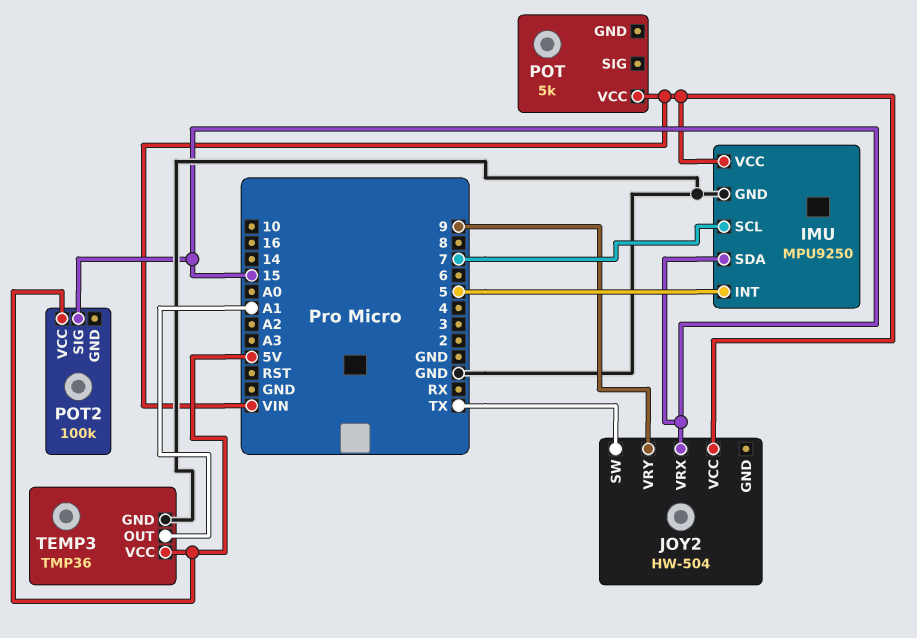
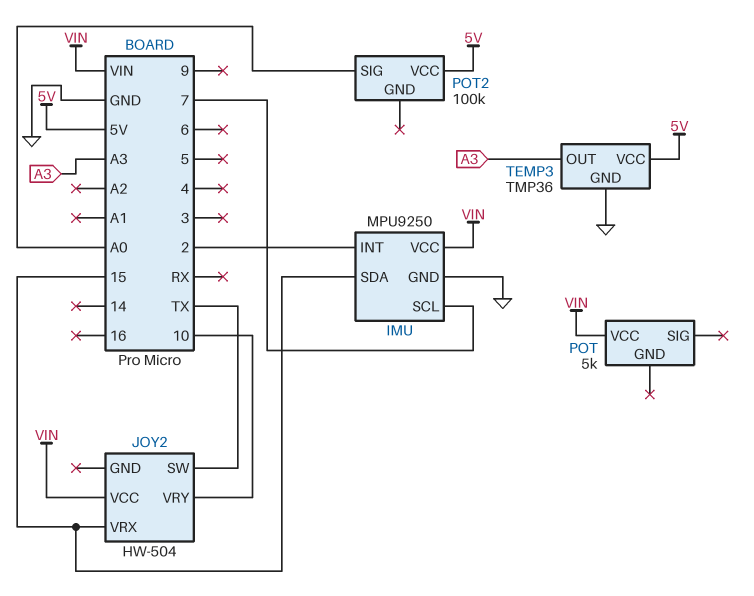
IMU pin INT: 5 -> 2
JOY2 pin VRY: 9 -> 10
POT2 pin SIG: 15 -> A0
TEMP3 pin OUT: A1 -> A3

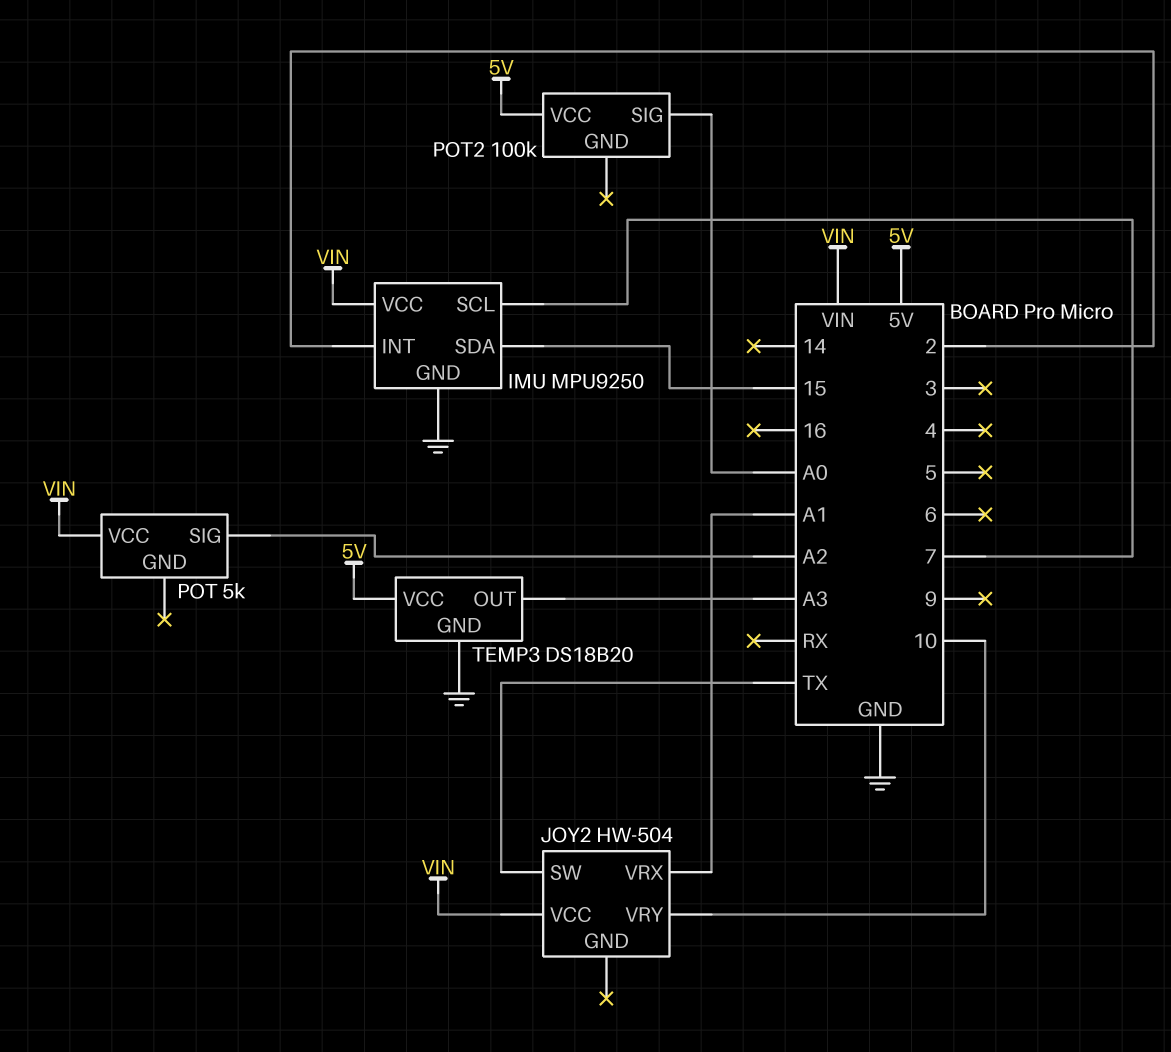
JOY2 pin VRX: 15 -> A1
POT pin SIG: none -> A2
TEMP3: TMP36 -> DS18B20

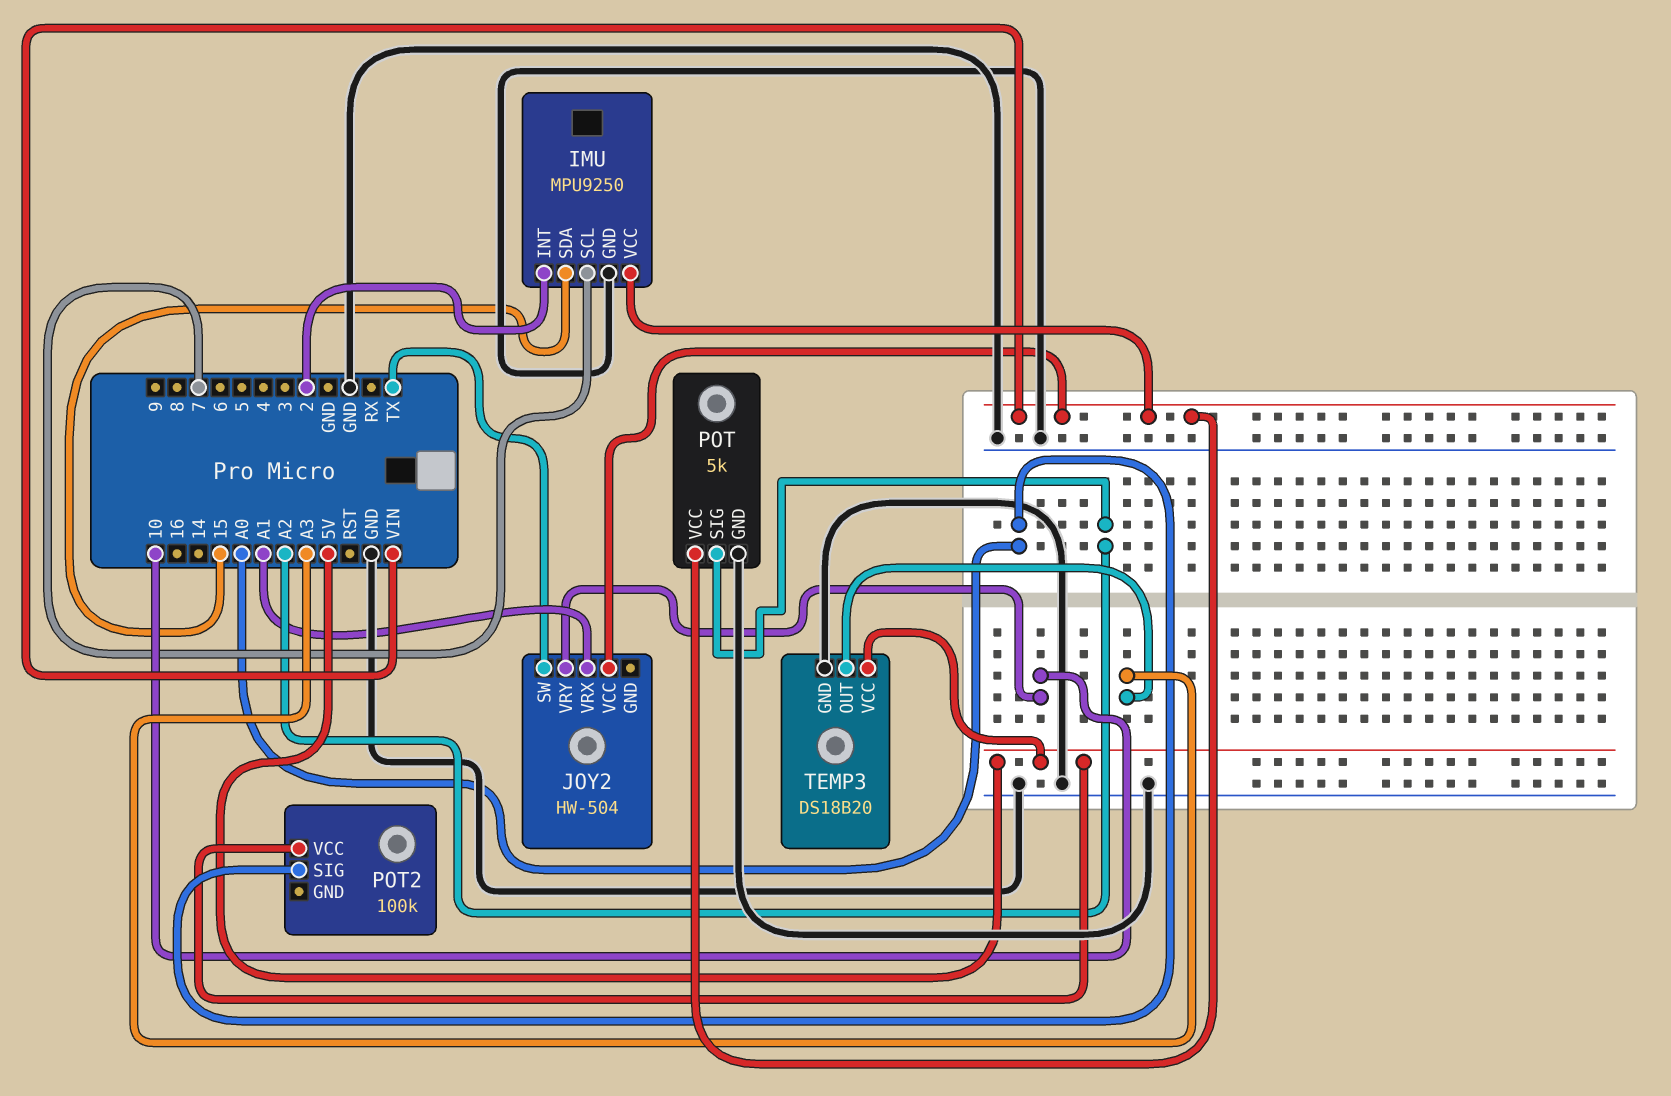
POT pin GND: none -> GND

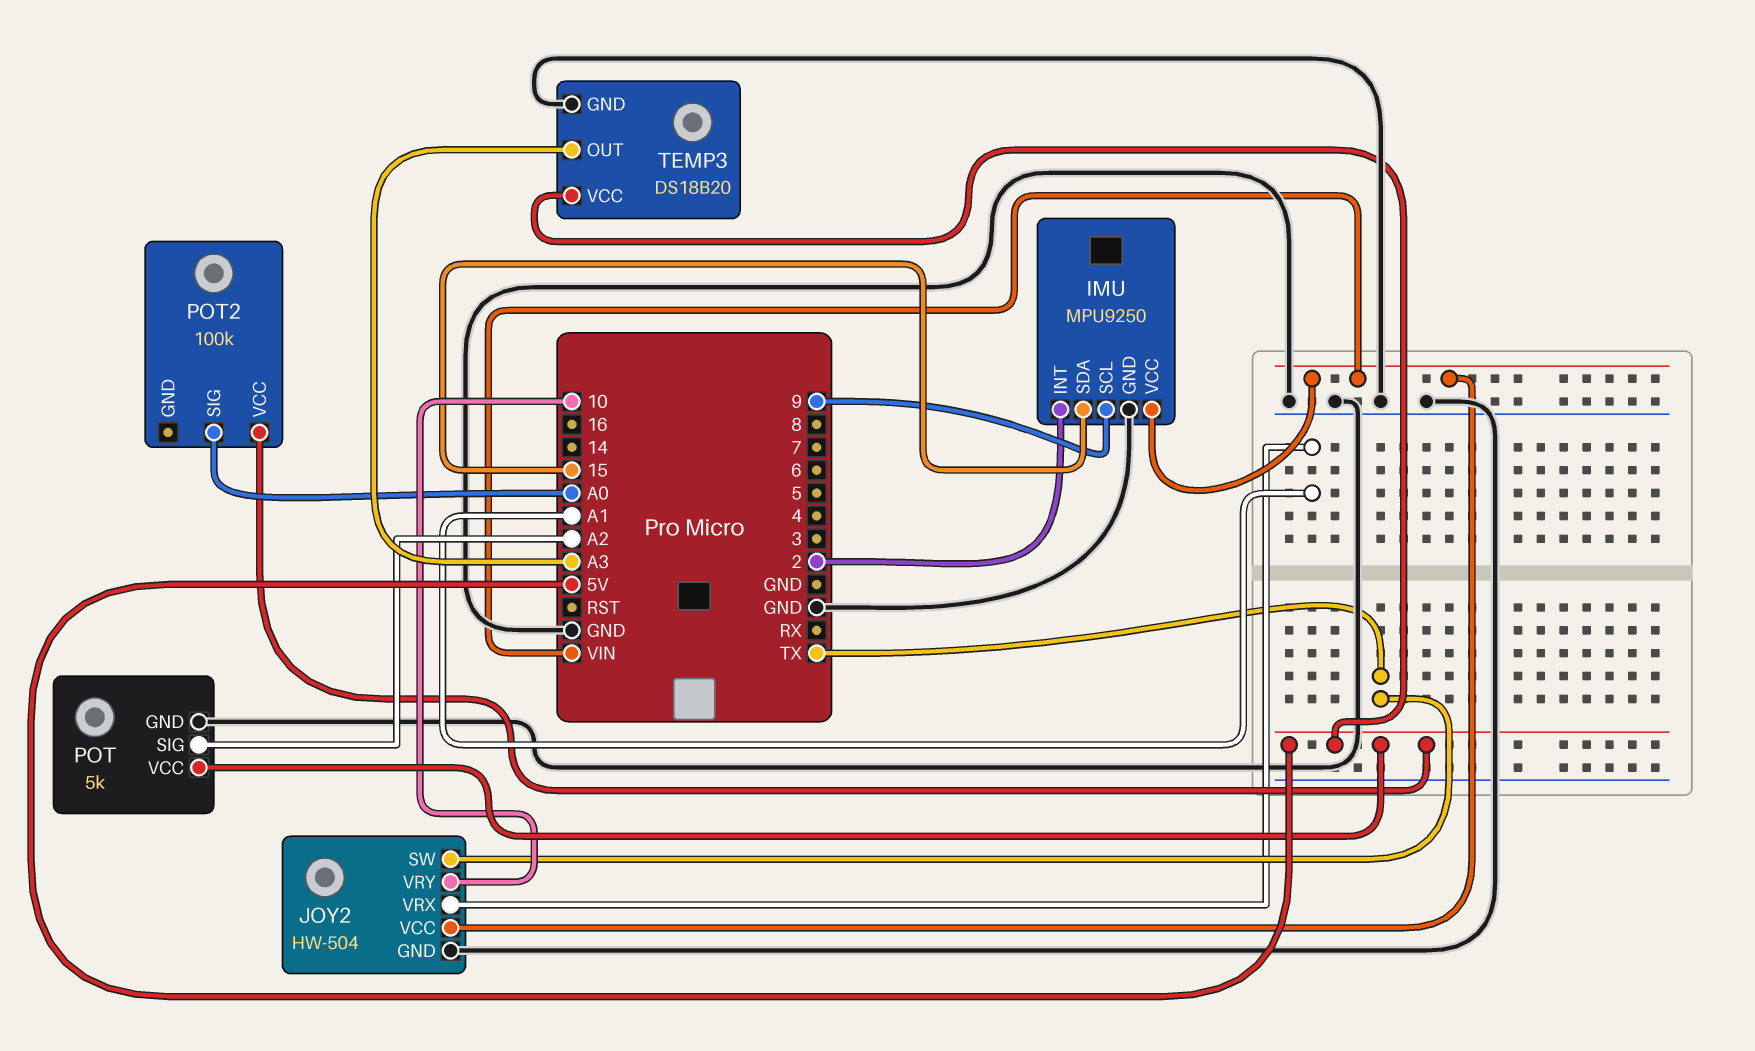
IMU pin SCL: 7 -> 9
JOY2 pin GND: none -> GND
POT pin VCC: VIN -> 5V

